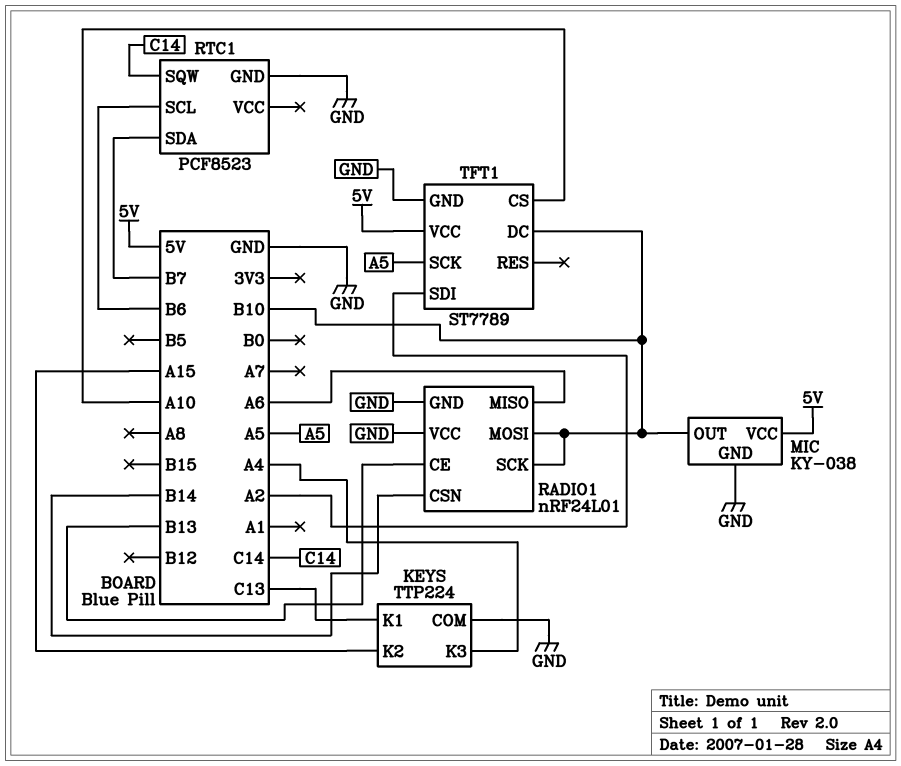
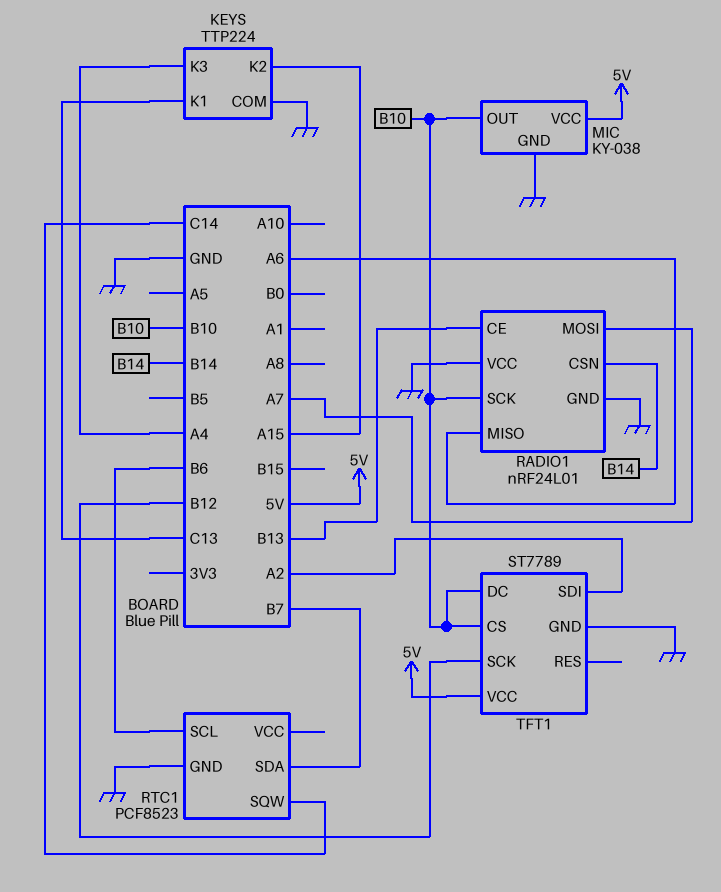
RADIO1 pin MOSI: B10 -> A7
TFT1 pin CS: A10 -> B10
TFT1 pin SCK: A5 -> B12

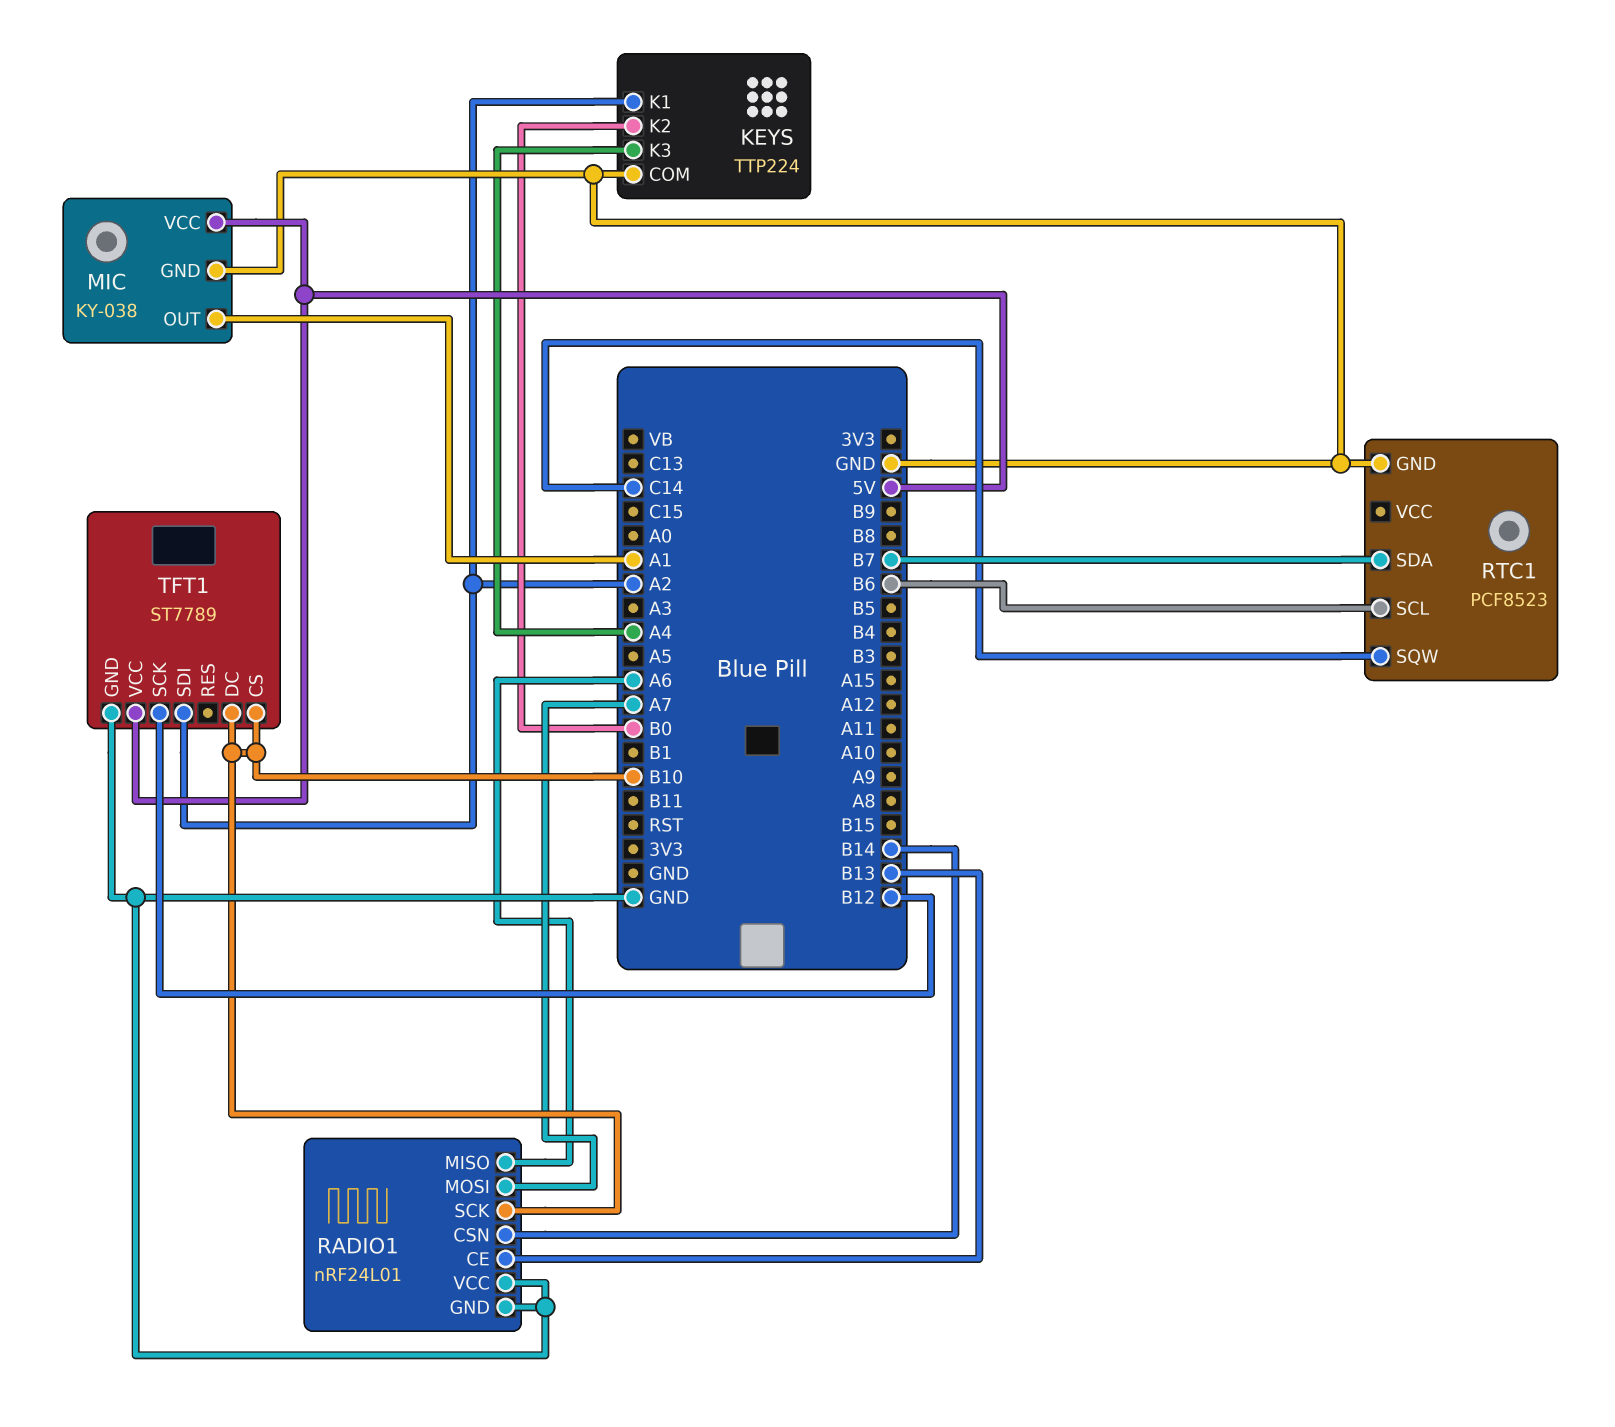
KEYS pin K1: C13 -> A2
KEYS pin K2: A15 -> B0
MIC pin OUT: B10 -> A1

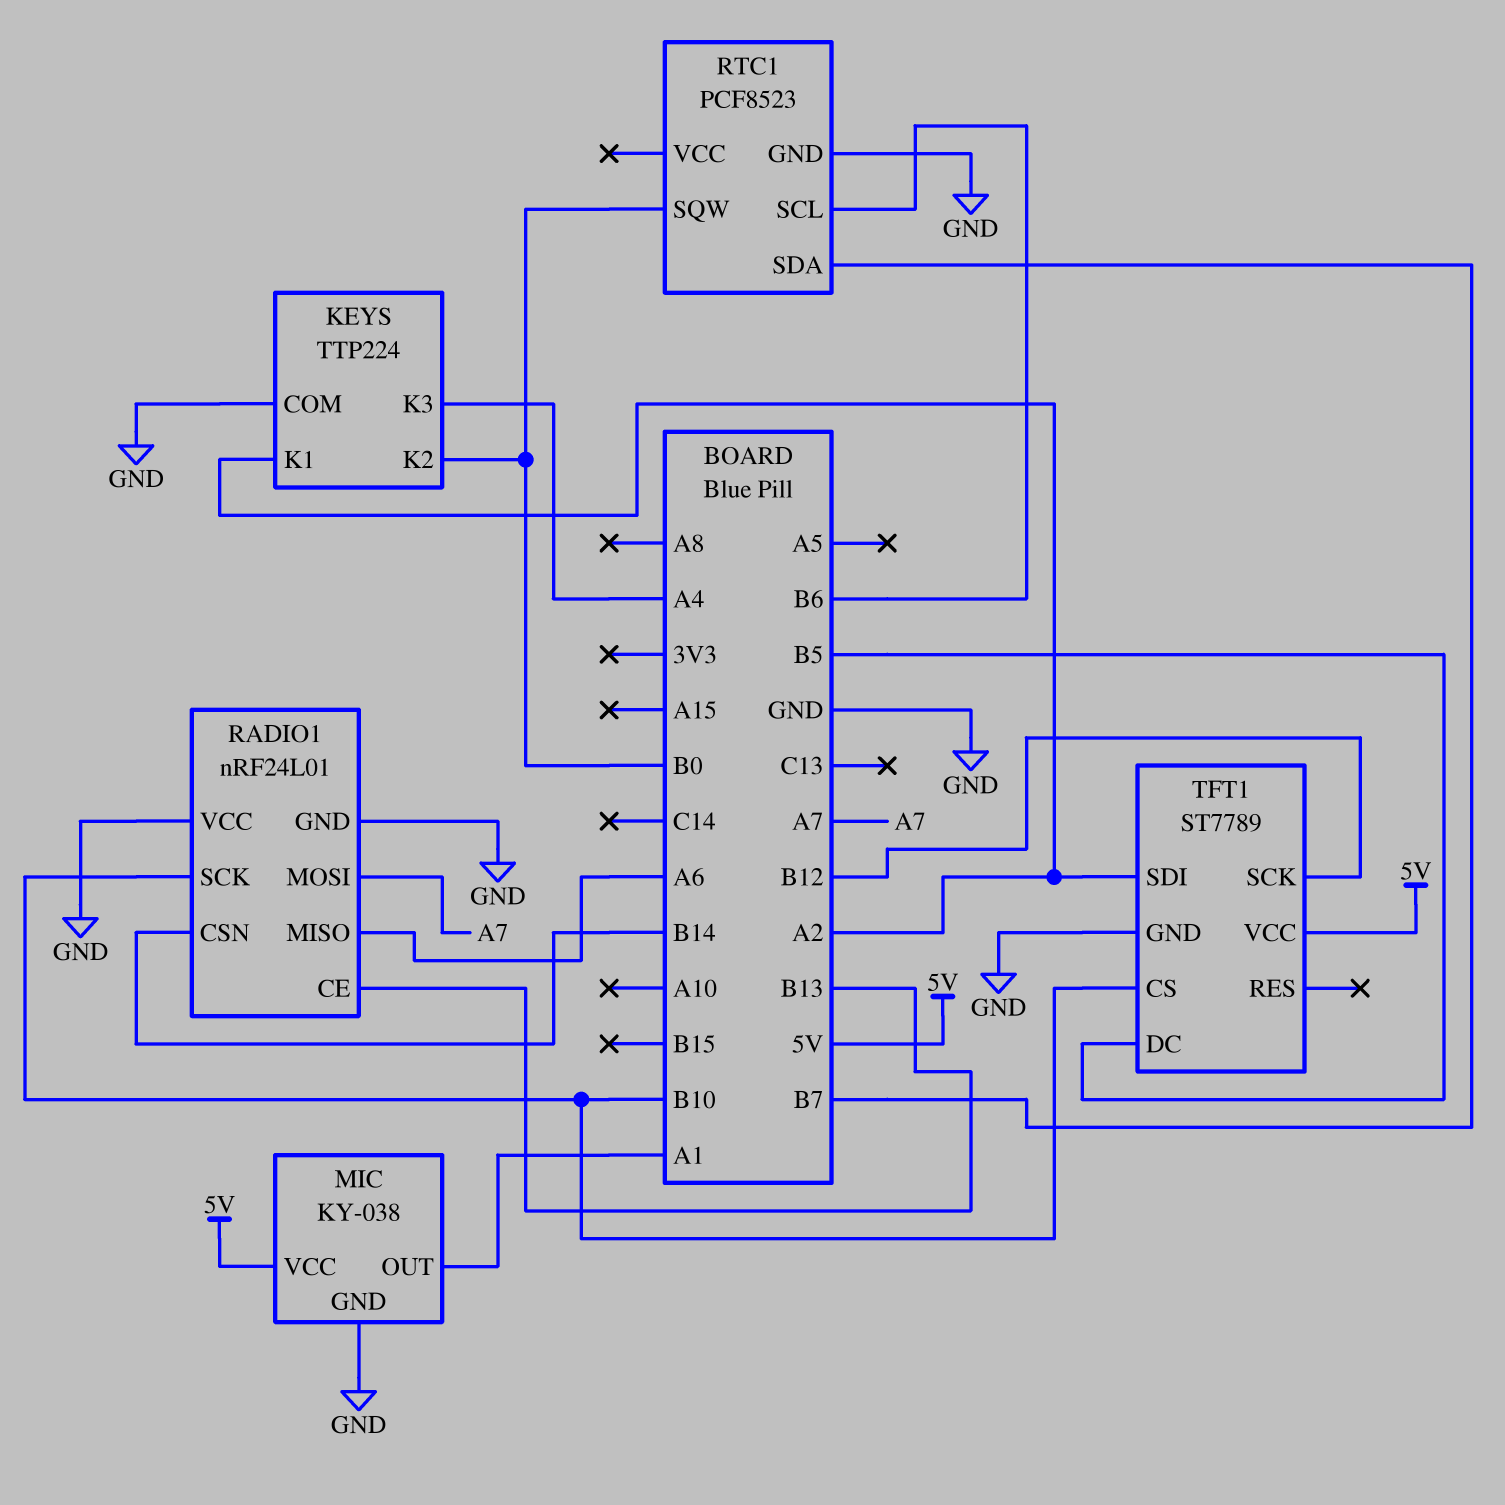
RTC1 pin SQW: C14 -> B0
TFT1 pin DC: B10 -> B5

